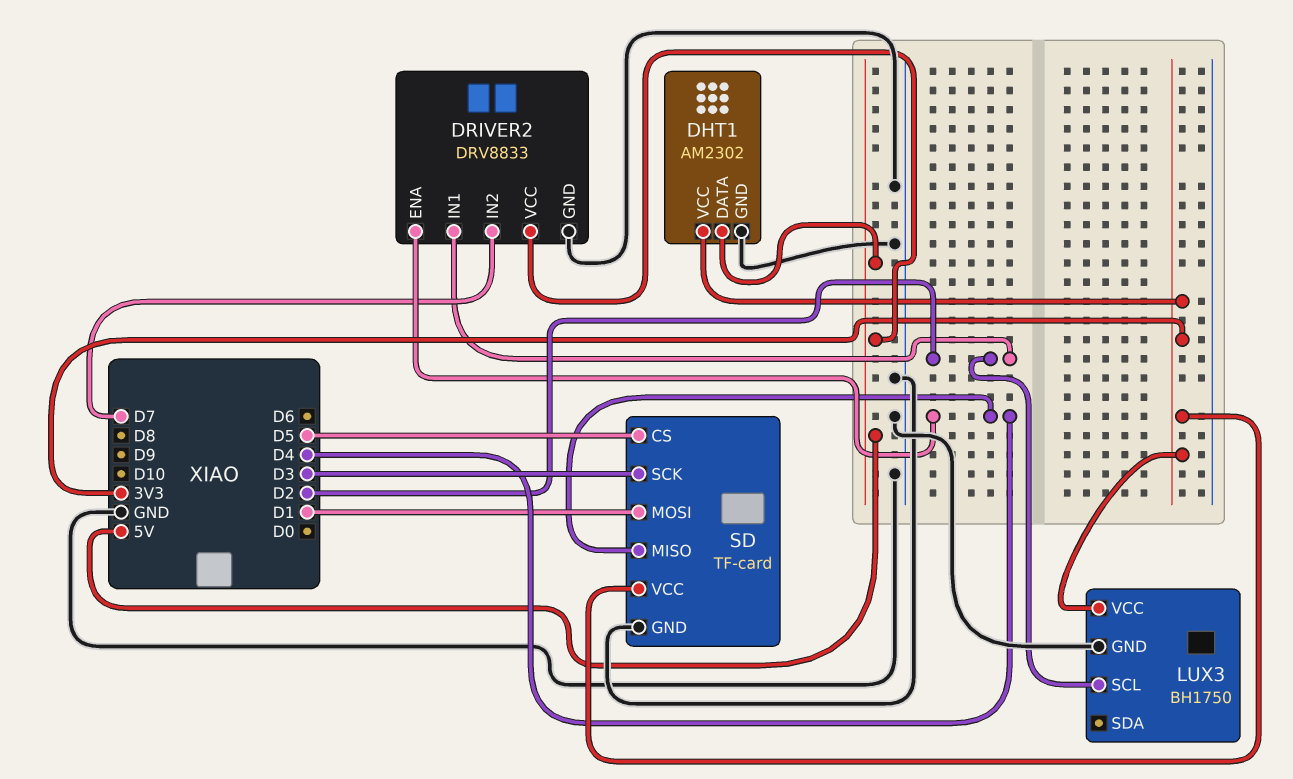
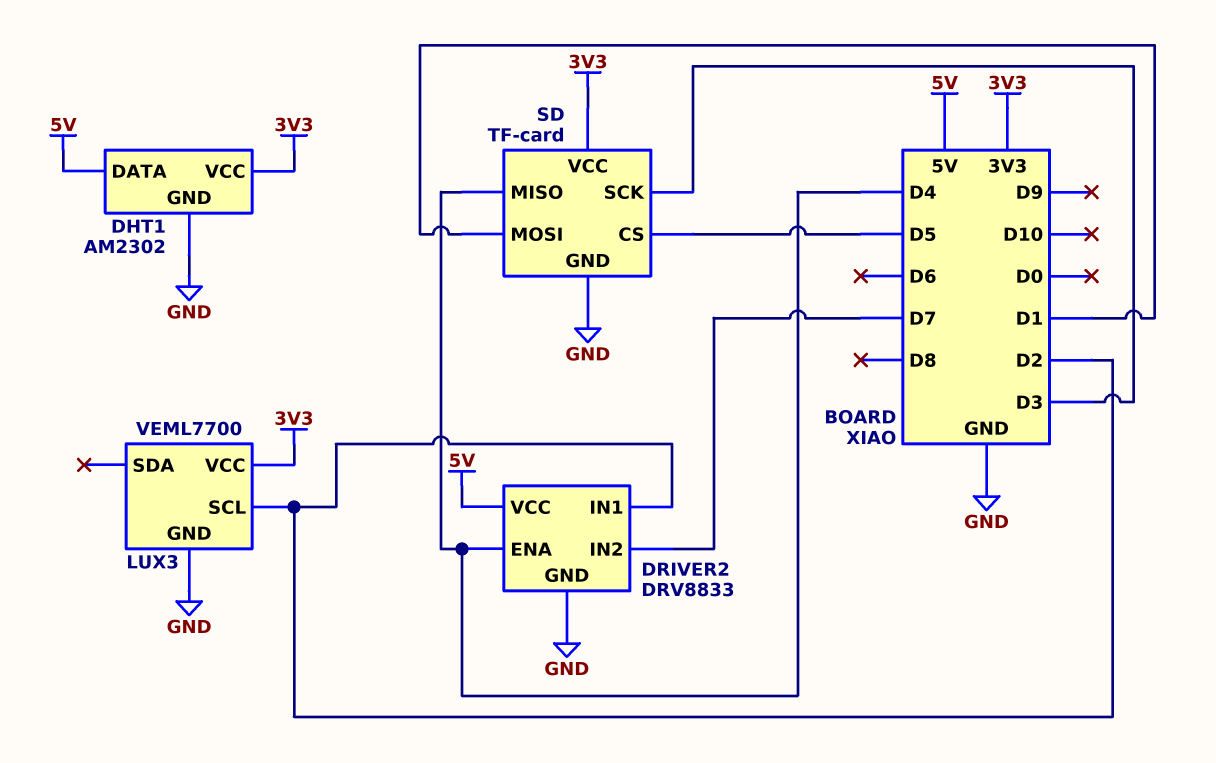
LUX3: BH1750 -> VEML7700

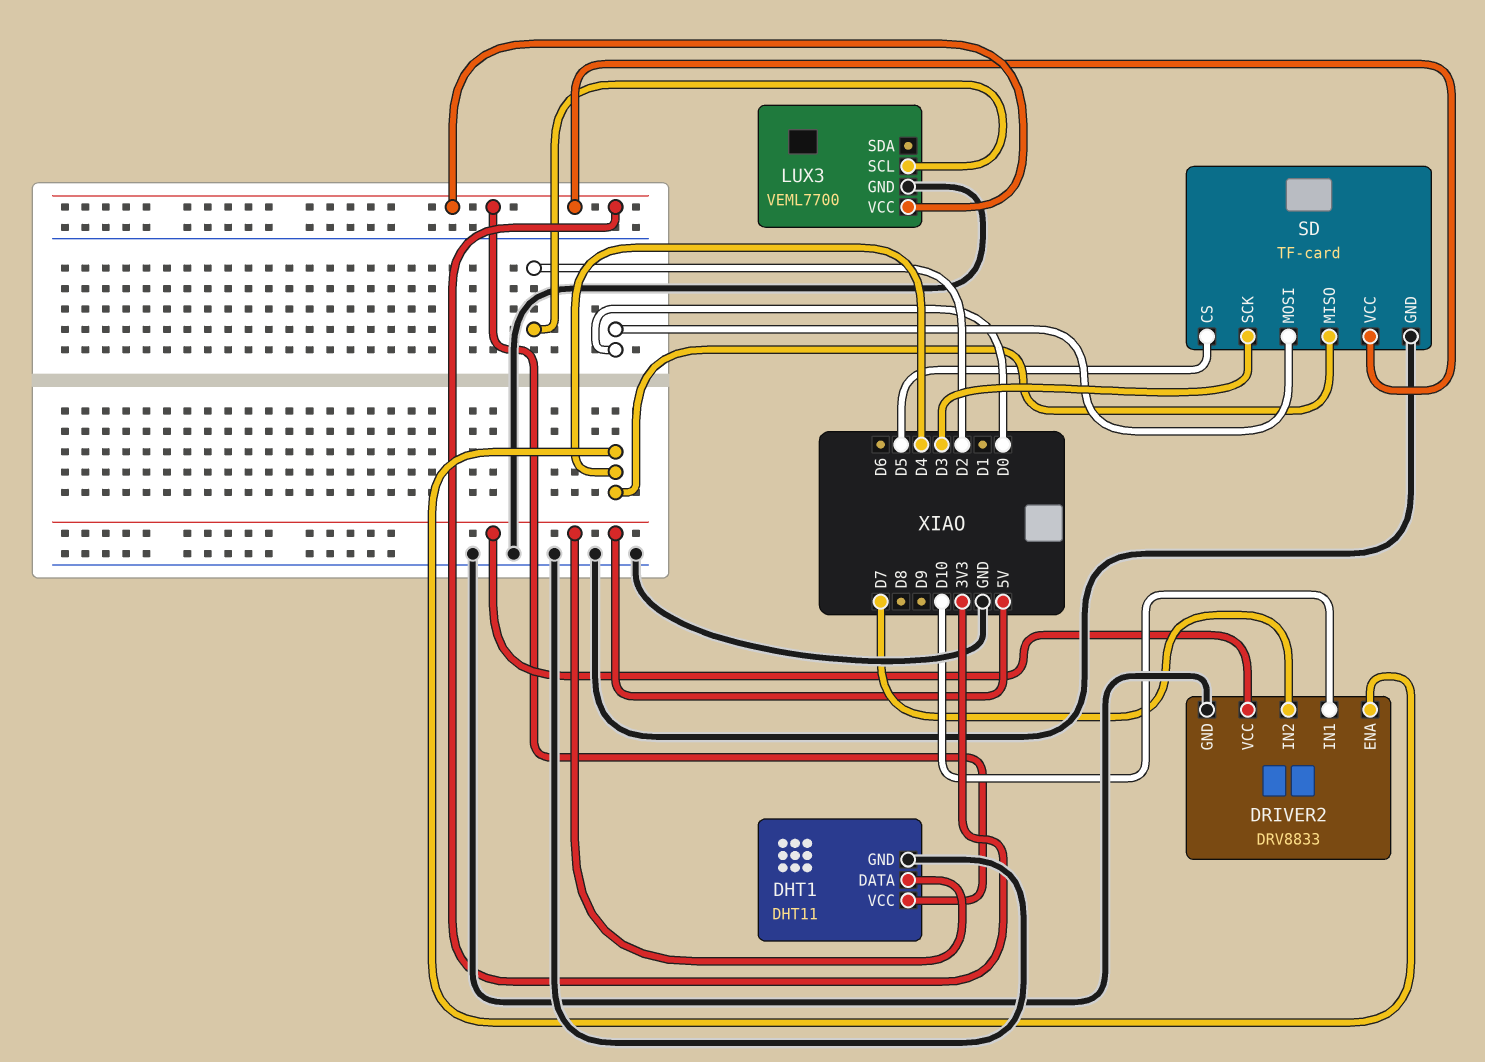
DHT1: AM2302 -> DHT11
DRIVER2 pin IN1: D2 -> D10
SD pin MOSI: D1 -> D0

